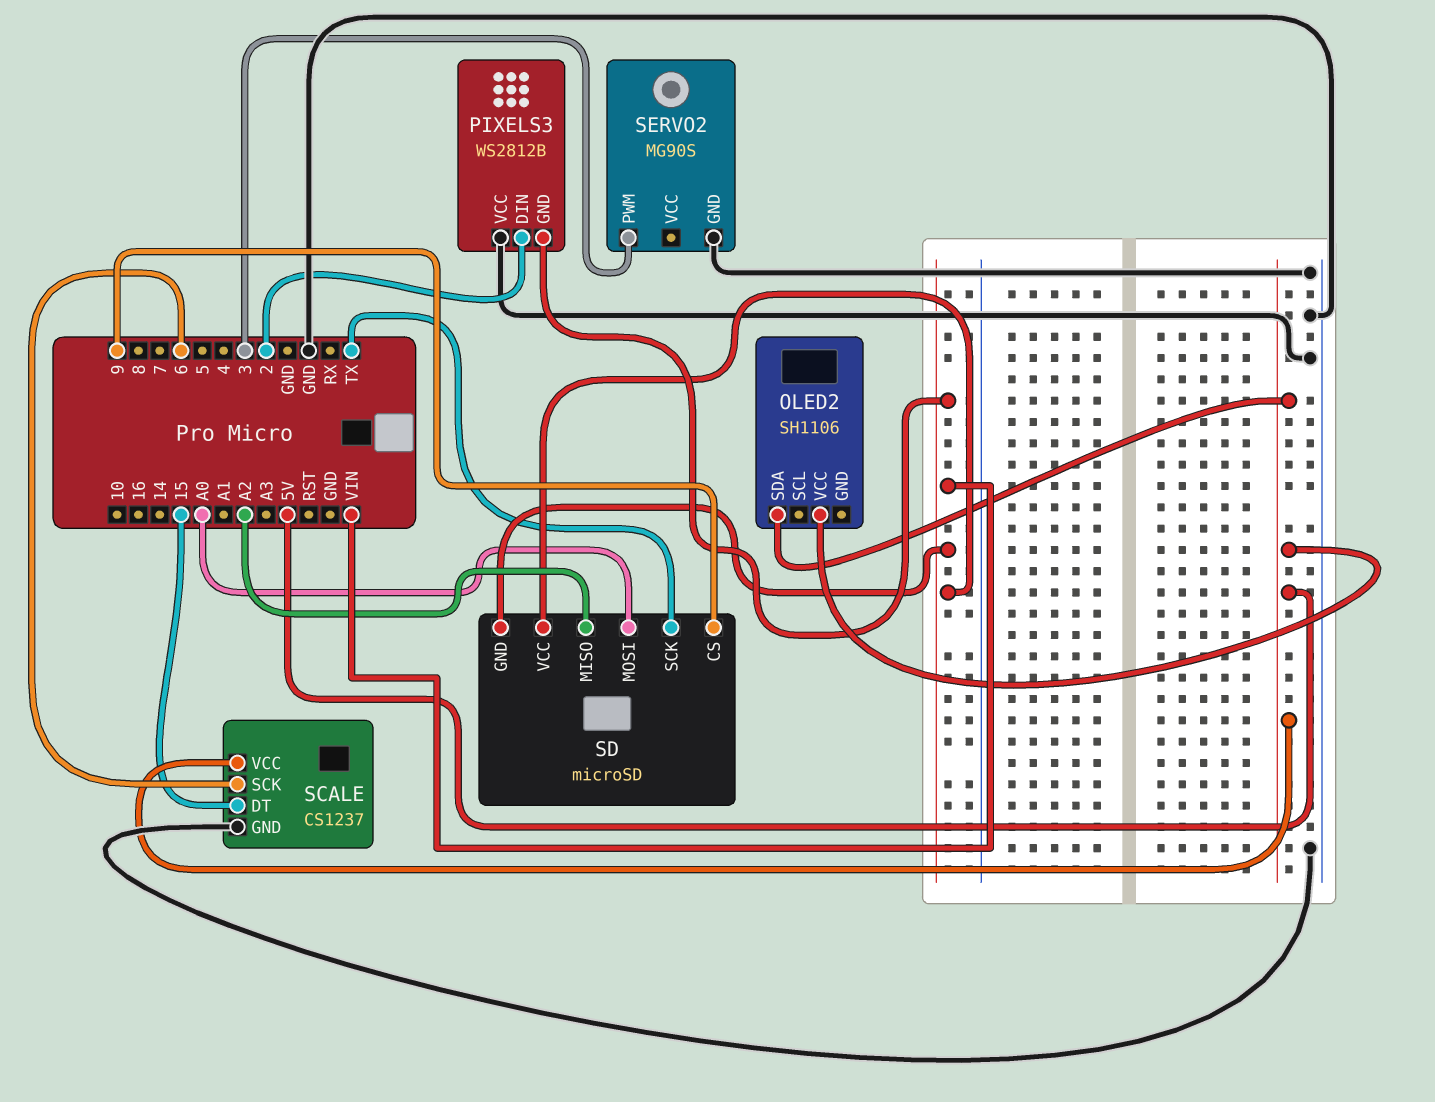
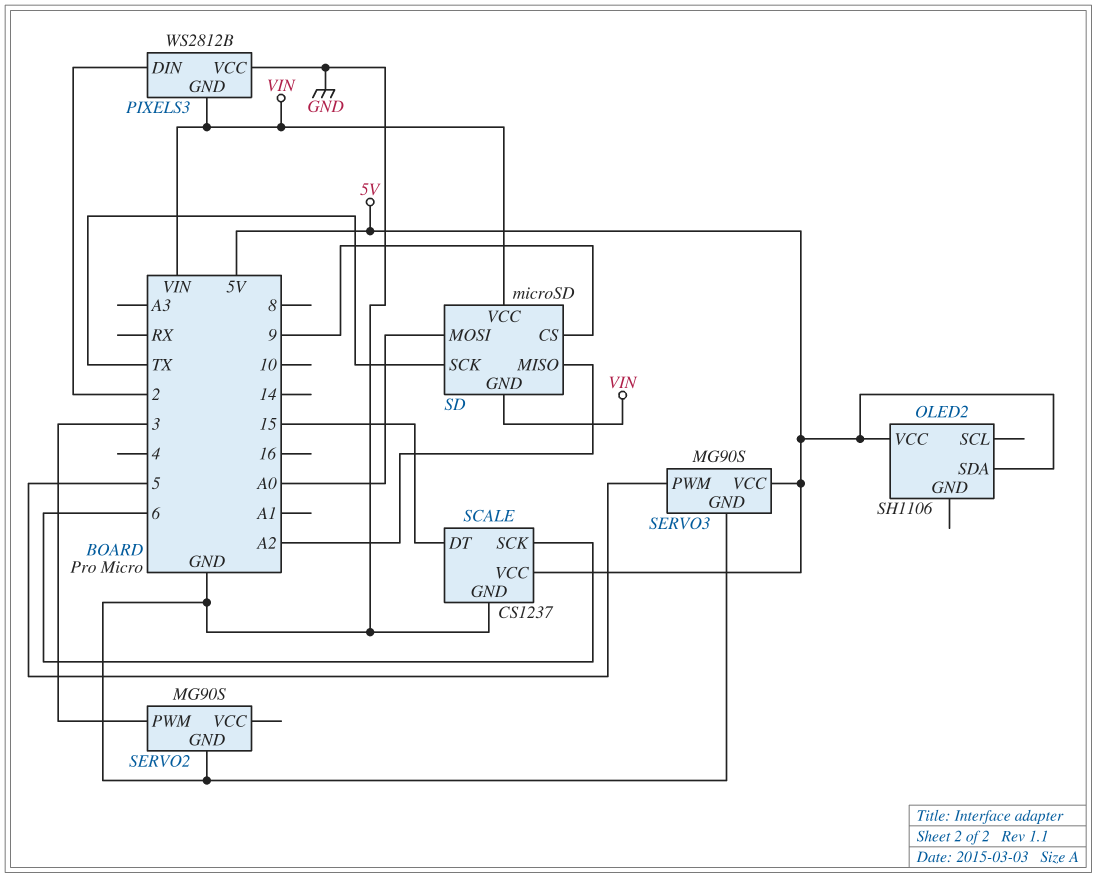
SERVO3: none -> MG90S
SERVO3 pin GND: none -> GND
SERVO3 pin PWM: none -> 5
SERVO3 pin VCC: none -> 5V

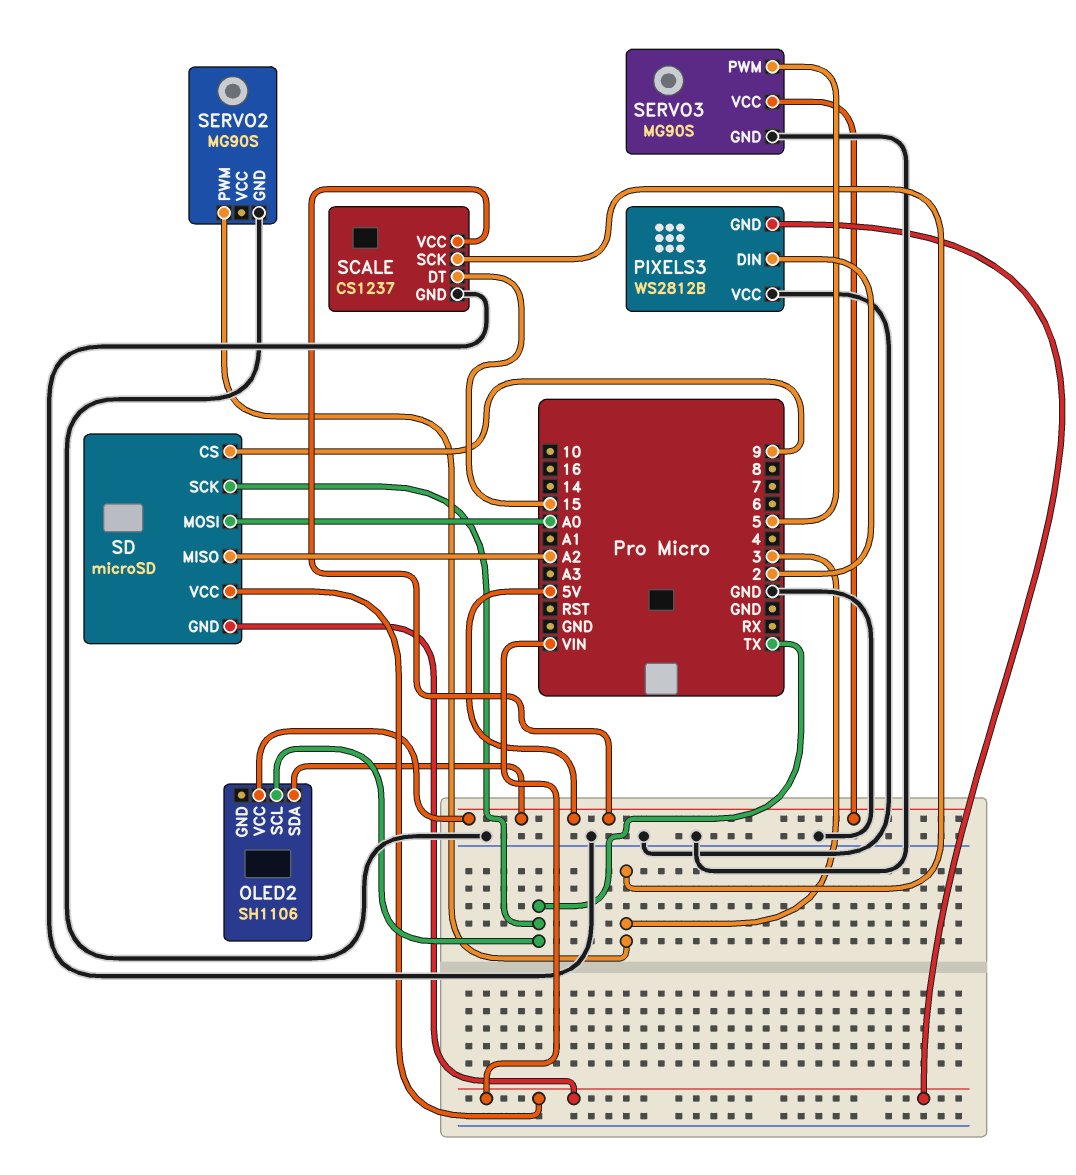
OLED2 pin SCL: none -> TX
SCALE pin SCK: 6 -> 3

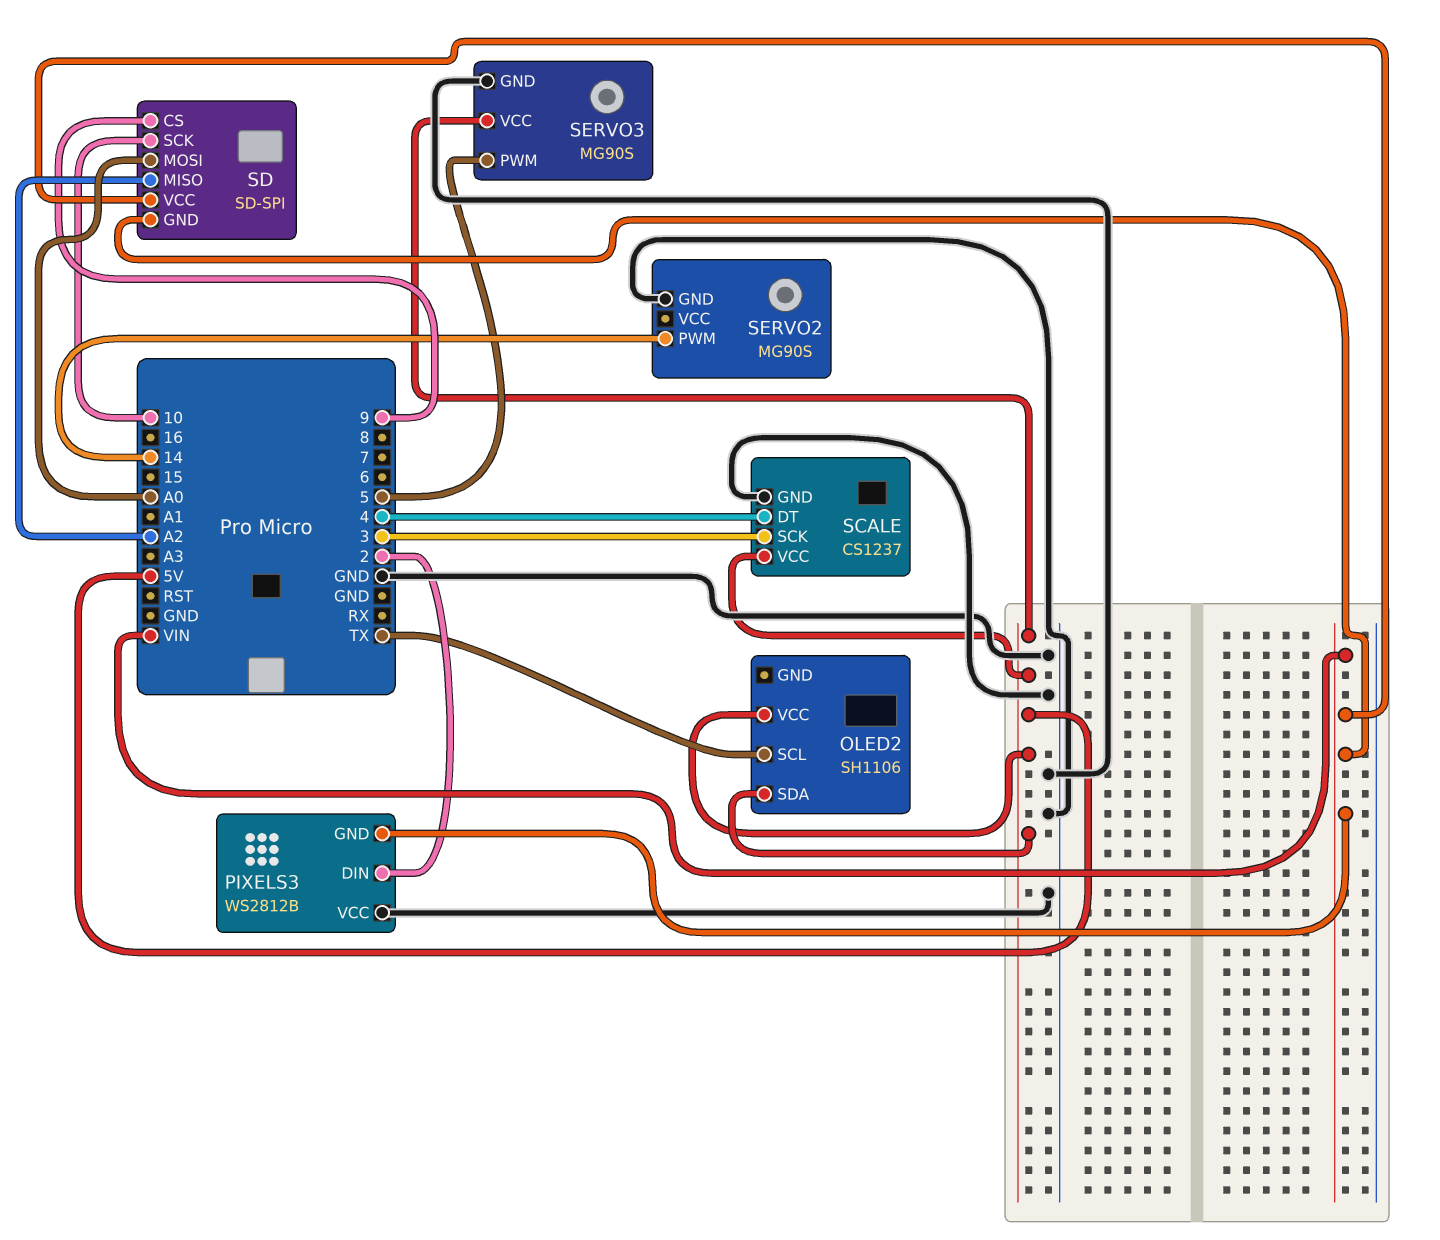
SCALE pin DT: 15 -> 4
SD: microSD -> SD-SPI
SD pin SCK: TX -> 10
SERVO2 pin PWM: 3 -> 14

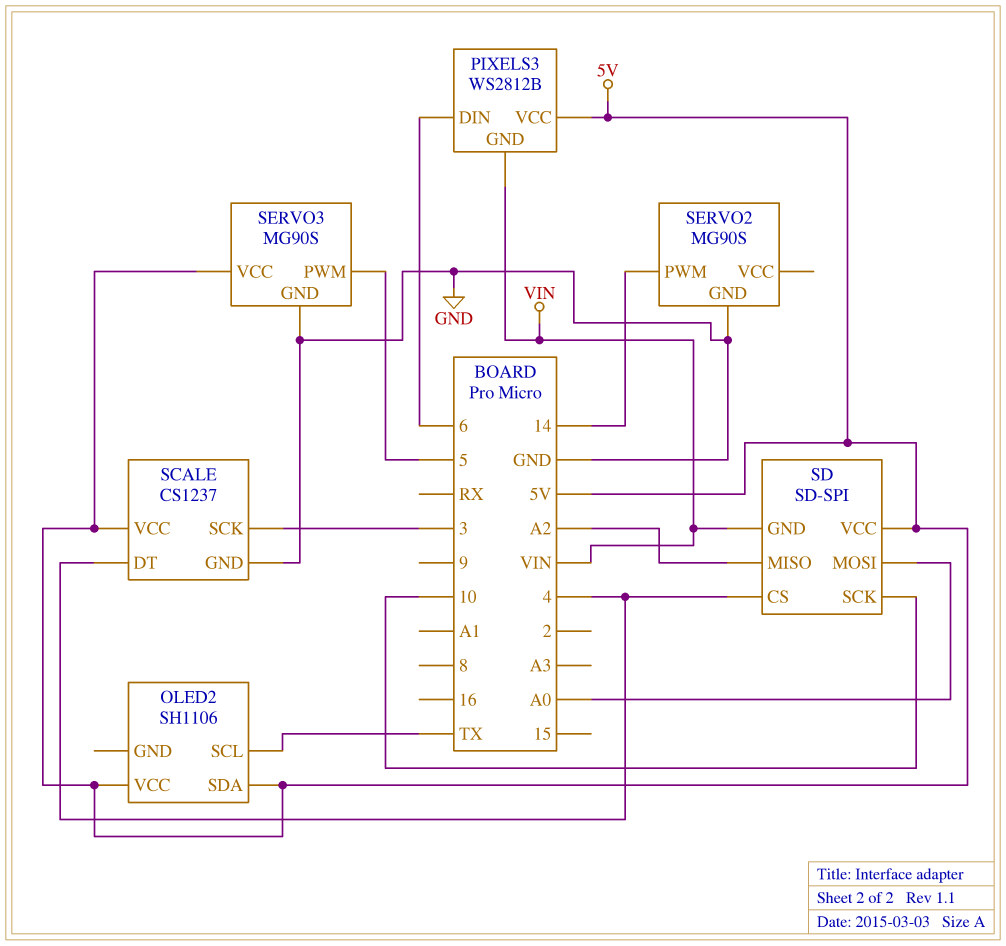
PIXELS3 pin DIN: 2 -> 6
PIXELS3 pin VCC: GND -> 5V
SD pin CS: 9 -> 4
SD pin VCC: VIN -> 5V

